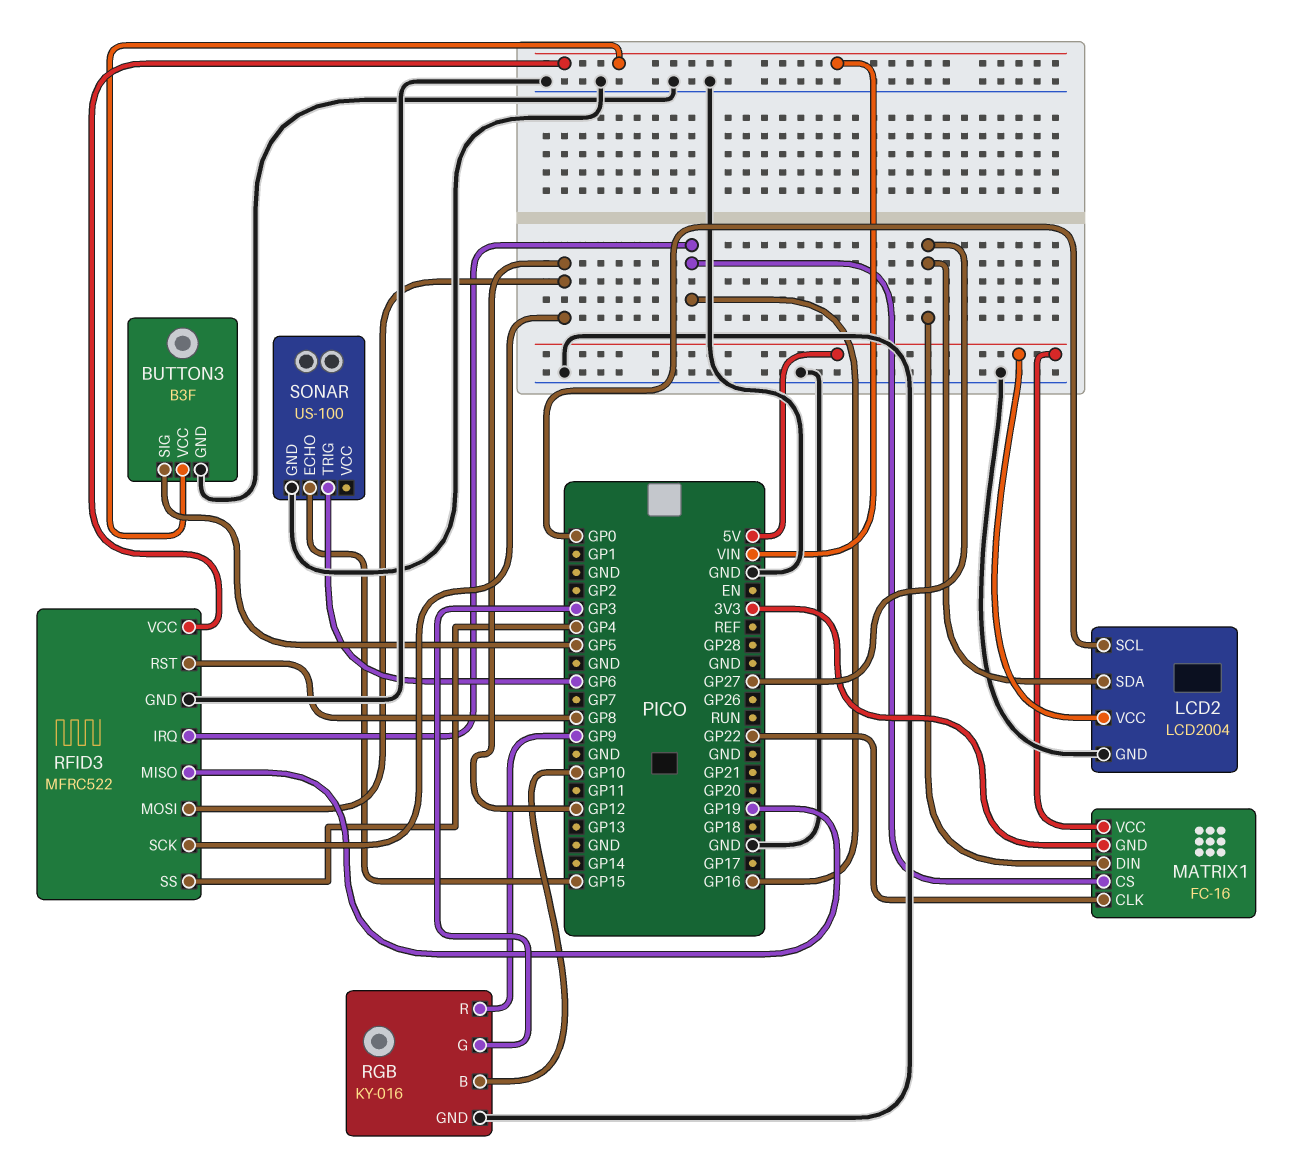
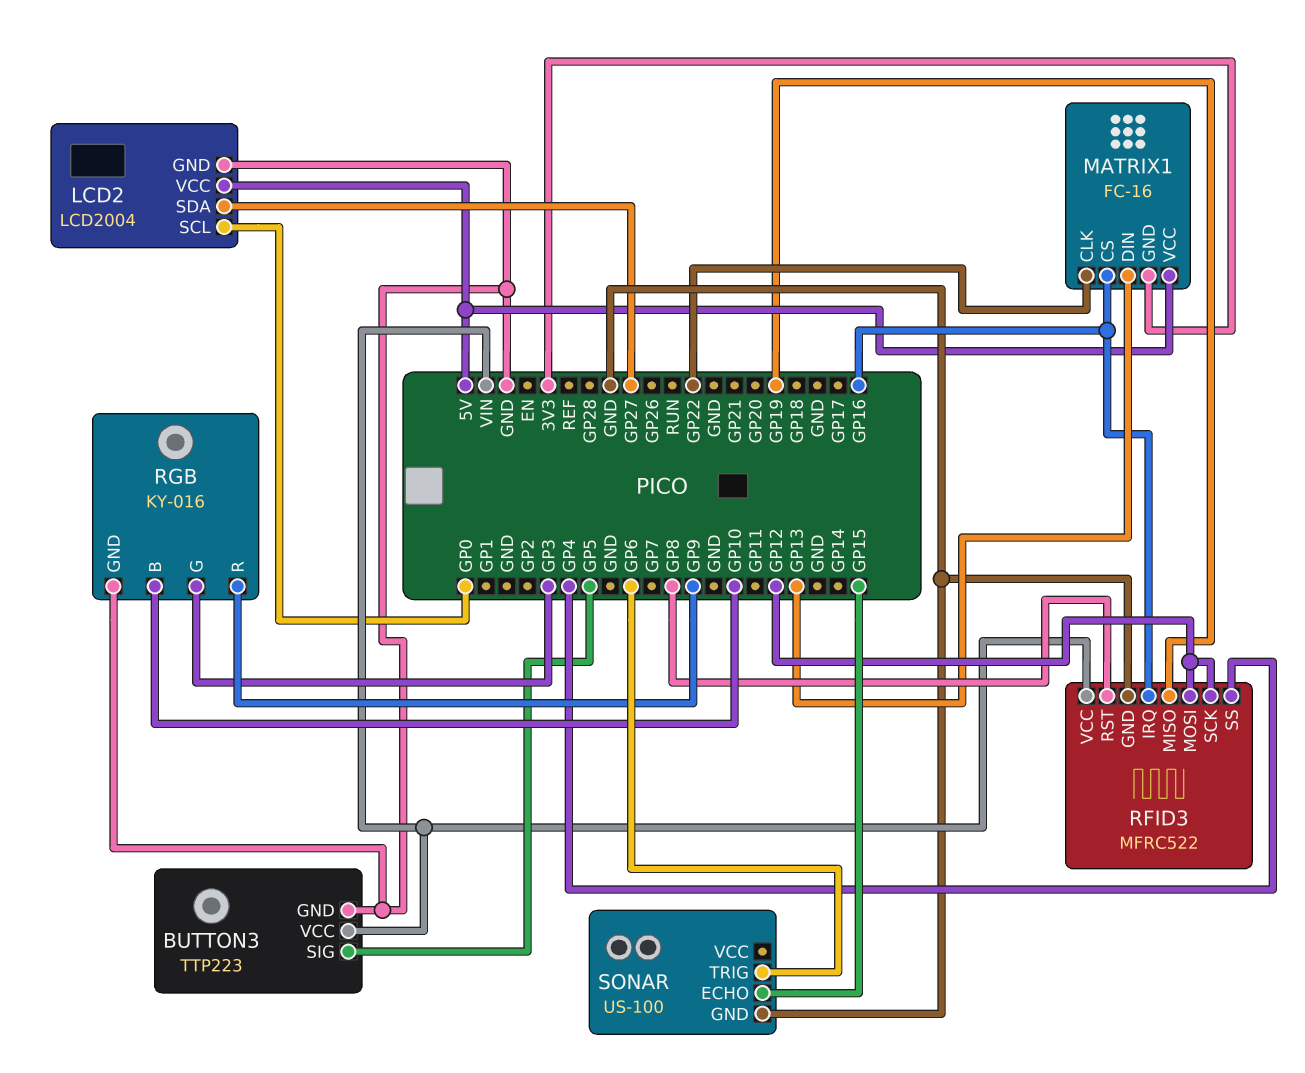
BUTTON3: B3F -> TTP223
MATRIX1 pin DIN: GP27 -> GP13

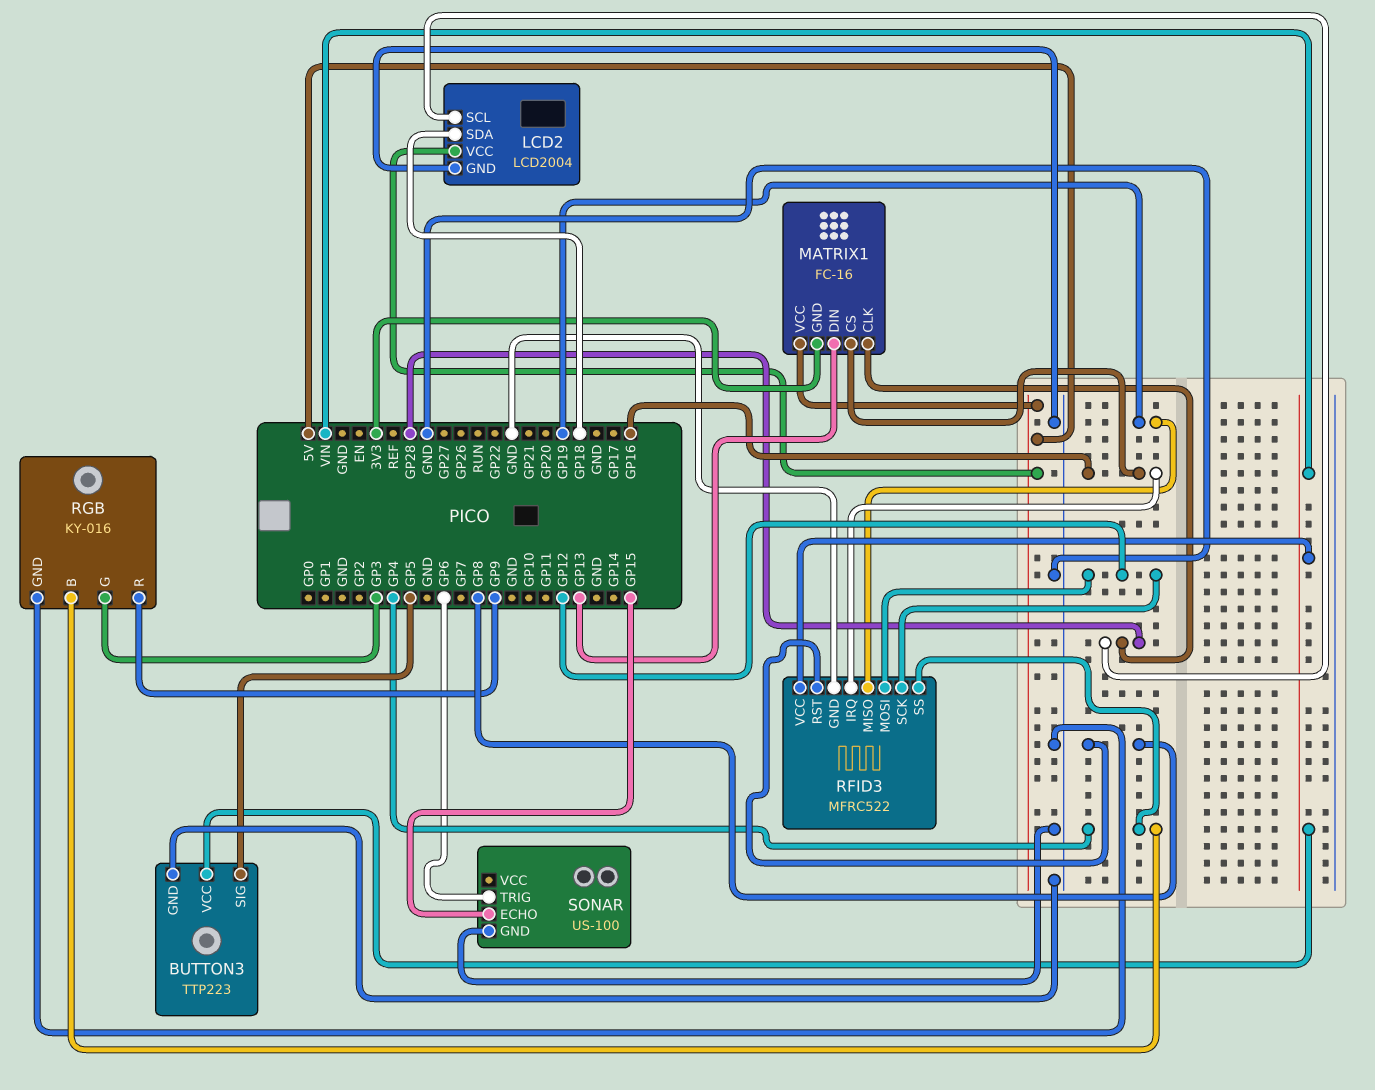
LCD2 pin SCL: GP0 -> GP28
LCD2 pin SDA: GP27 -> GP18
MATRIX1 pin CLK: GP22 -> GP28
RGB pin B: GP10 -> GP4

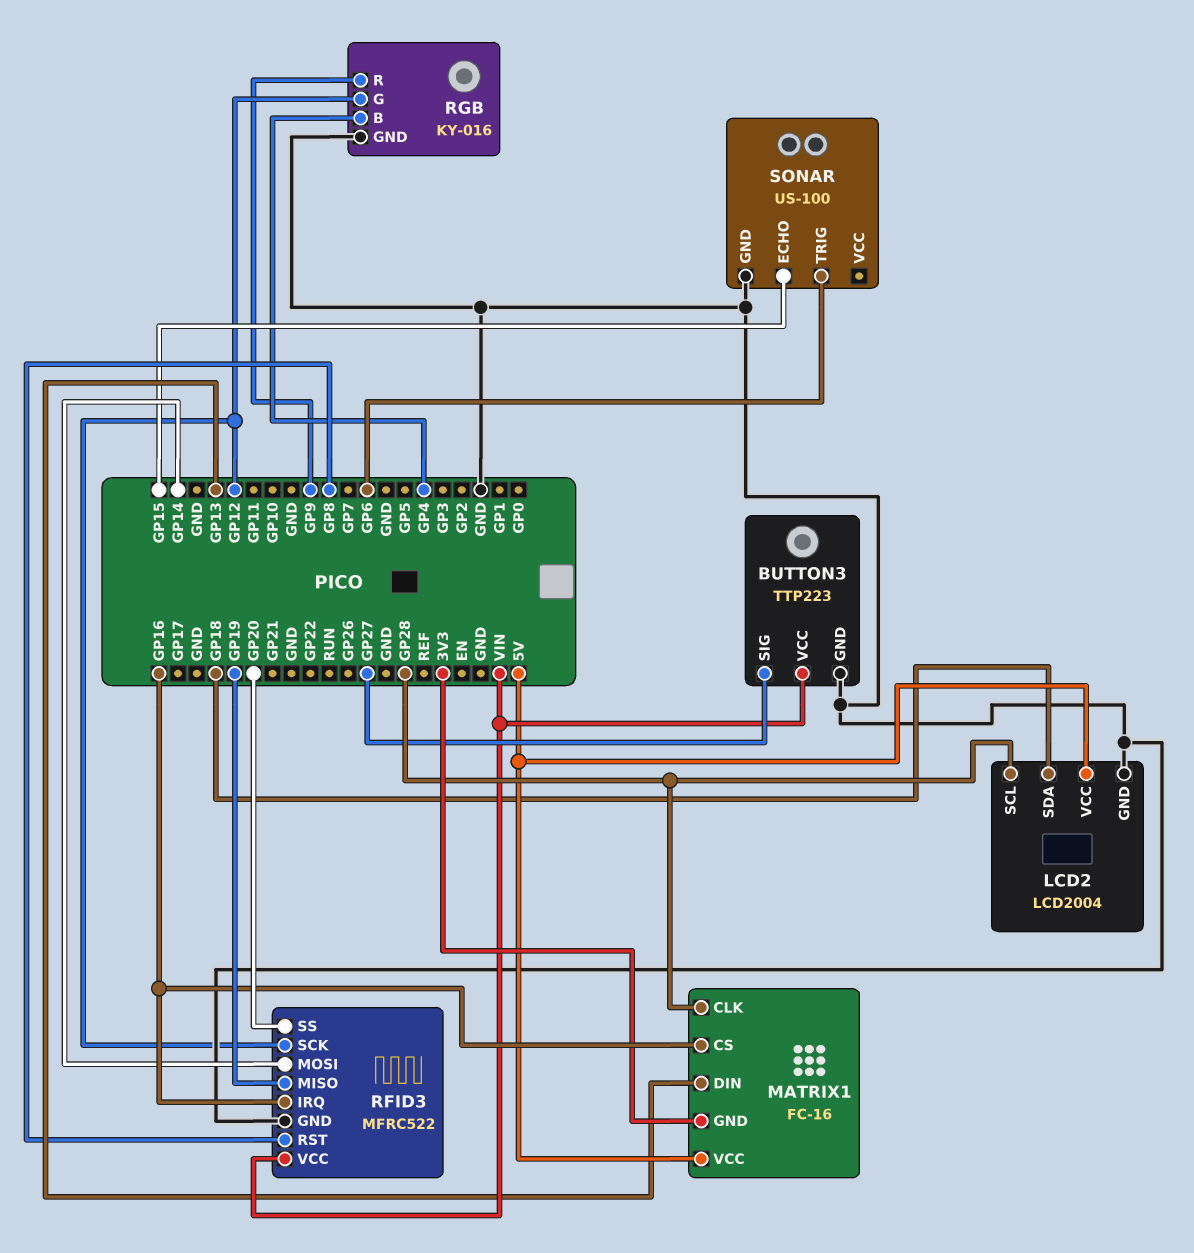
BUTTON3 pin SIG: GP5 -> GP27
RFID3 pin MOSI: GP12 -> GP14
RFID3 pin SS: GP4 -> GP20
RGB pin G: GP3 -> GP12

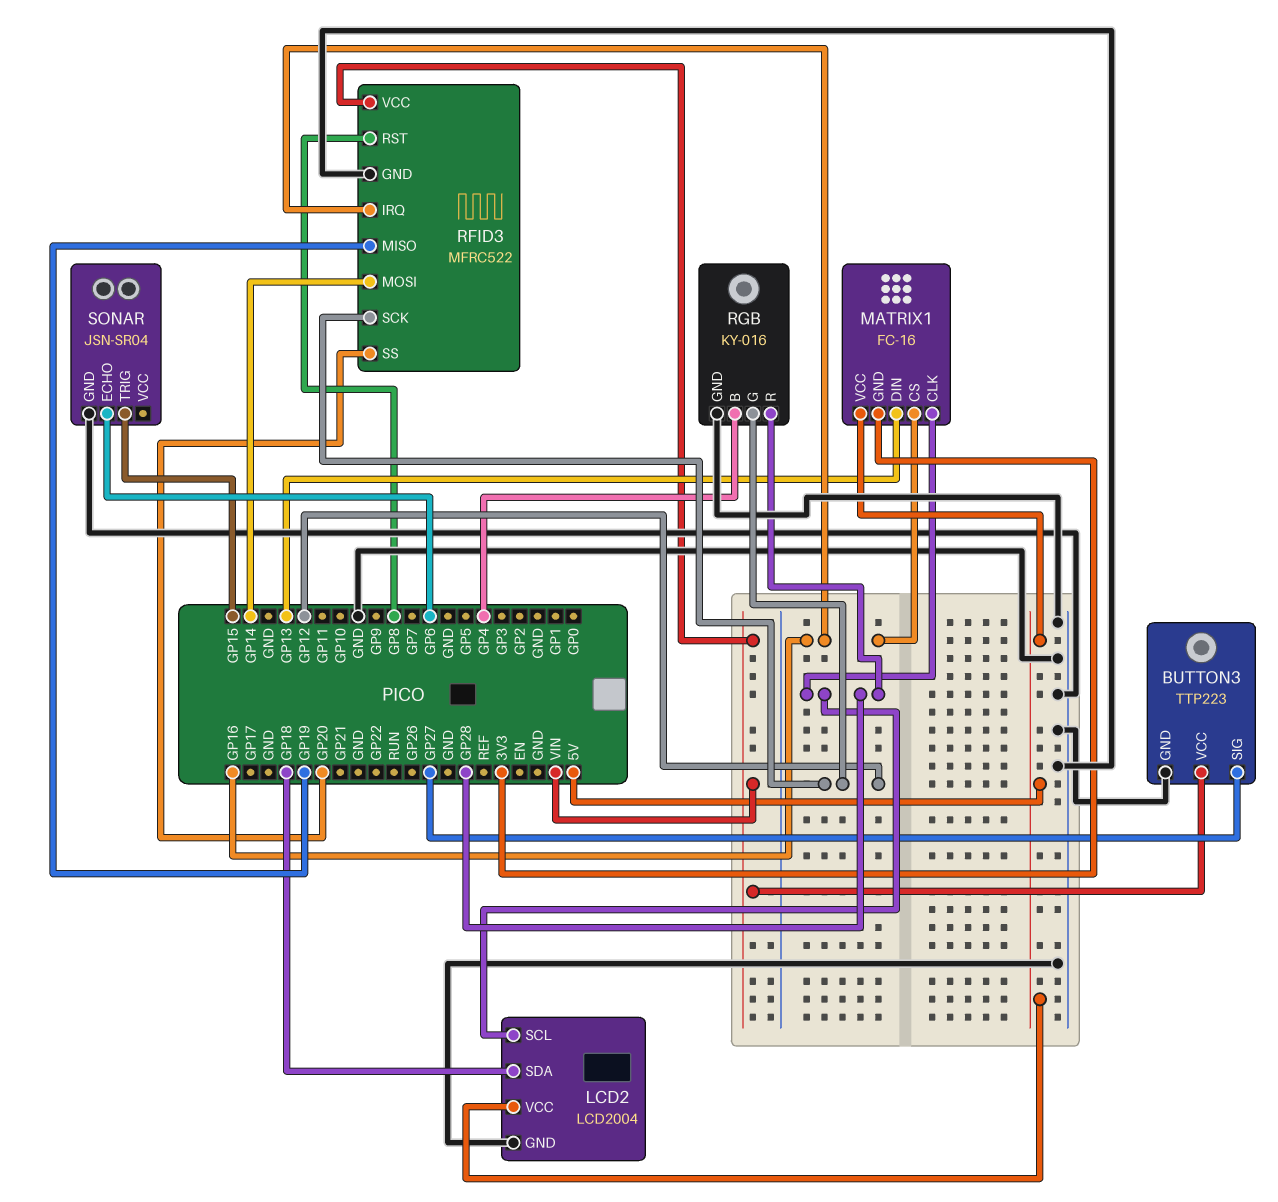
RGB pin R: GP9 -> GP28
SONAR: US-100 -> JSN-SR04
SONAR pin ECHO: GP15 -> GP6
SONAR pin TRIG: GP6 -> GP15

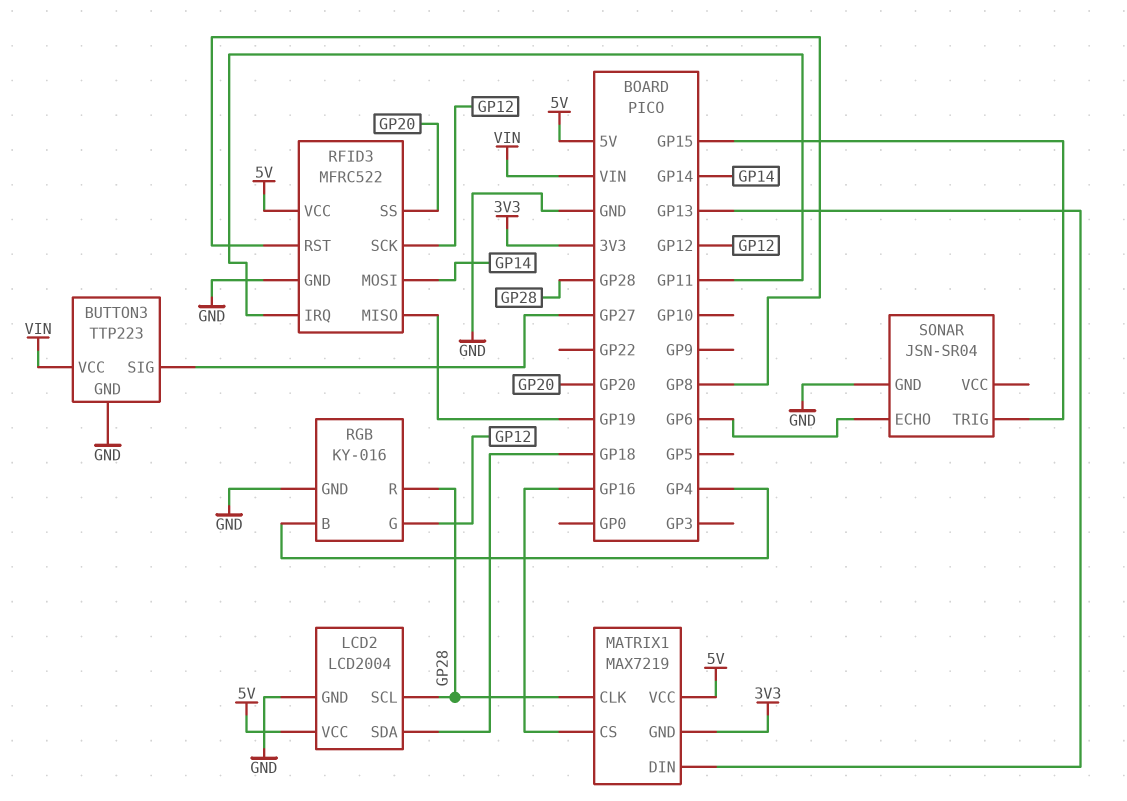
MATRIX1: FC-16 -> MAX7219
RFID3 pin IRQ: GP16 -> GP11
RFID3 pin VCC: VIN -> 5V

